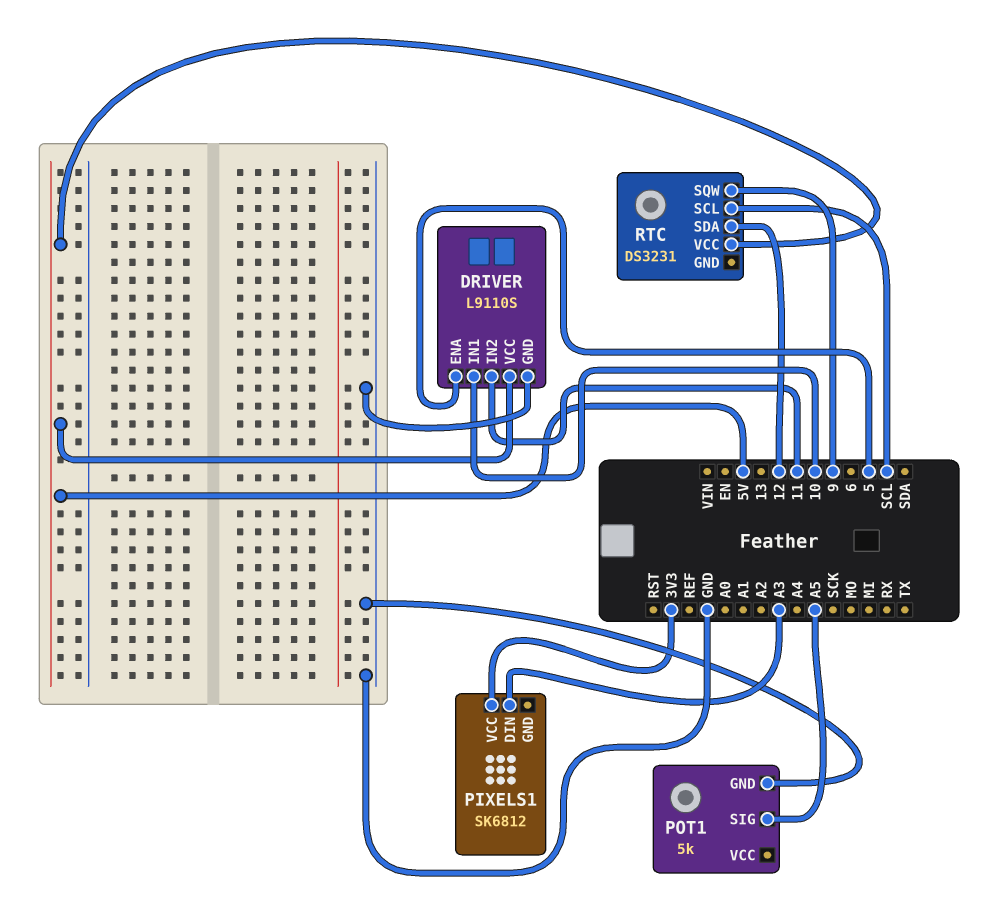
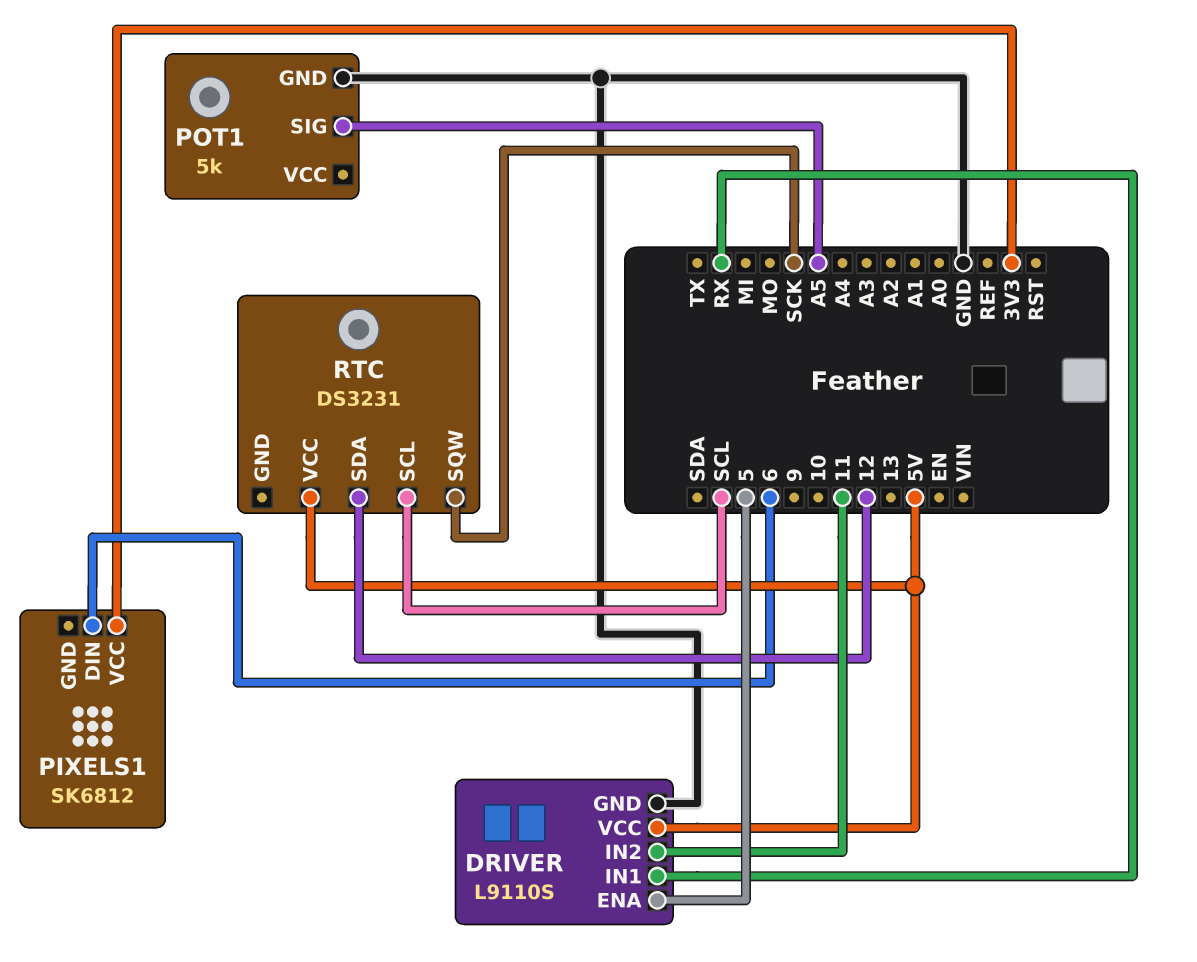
DRIVER pin IN1: 10 -> RX
PIXELS1 pin DIN: A3 -> 6
RTC pin SQW: 9 -> SCK

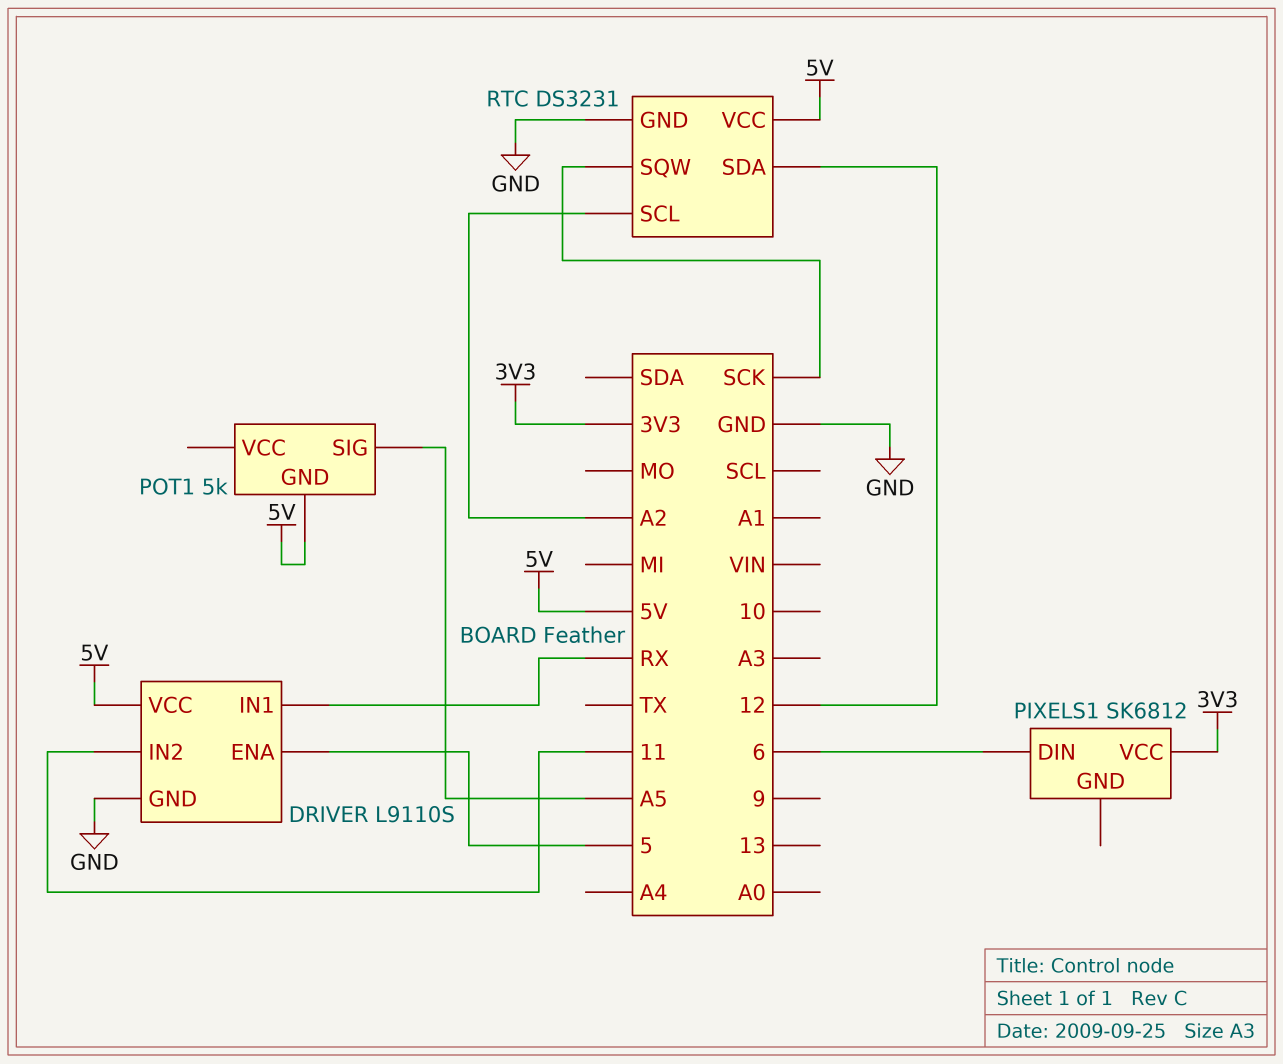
POT1 pin GND: GND -> 5V
RTC pin GND: none -> GND
RTC pin SCL: SCL -> A2

